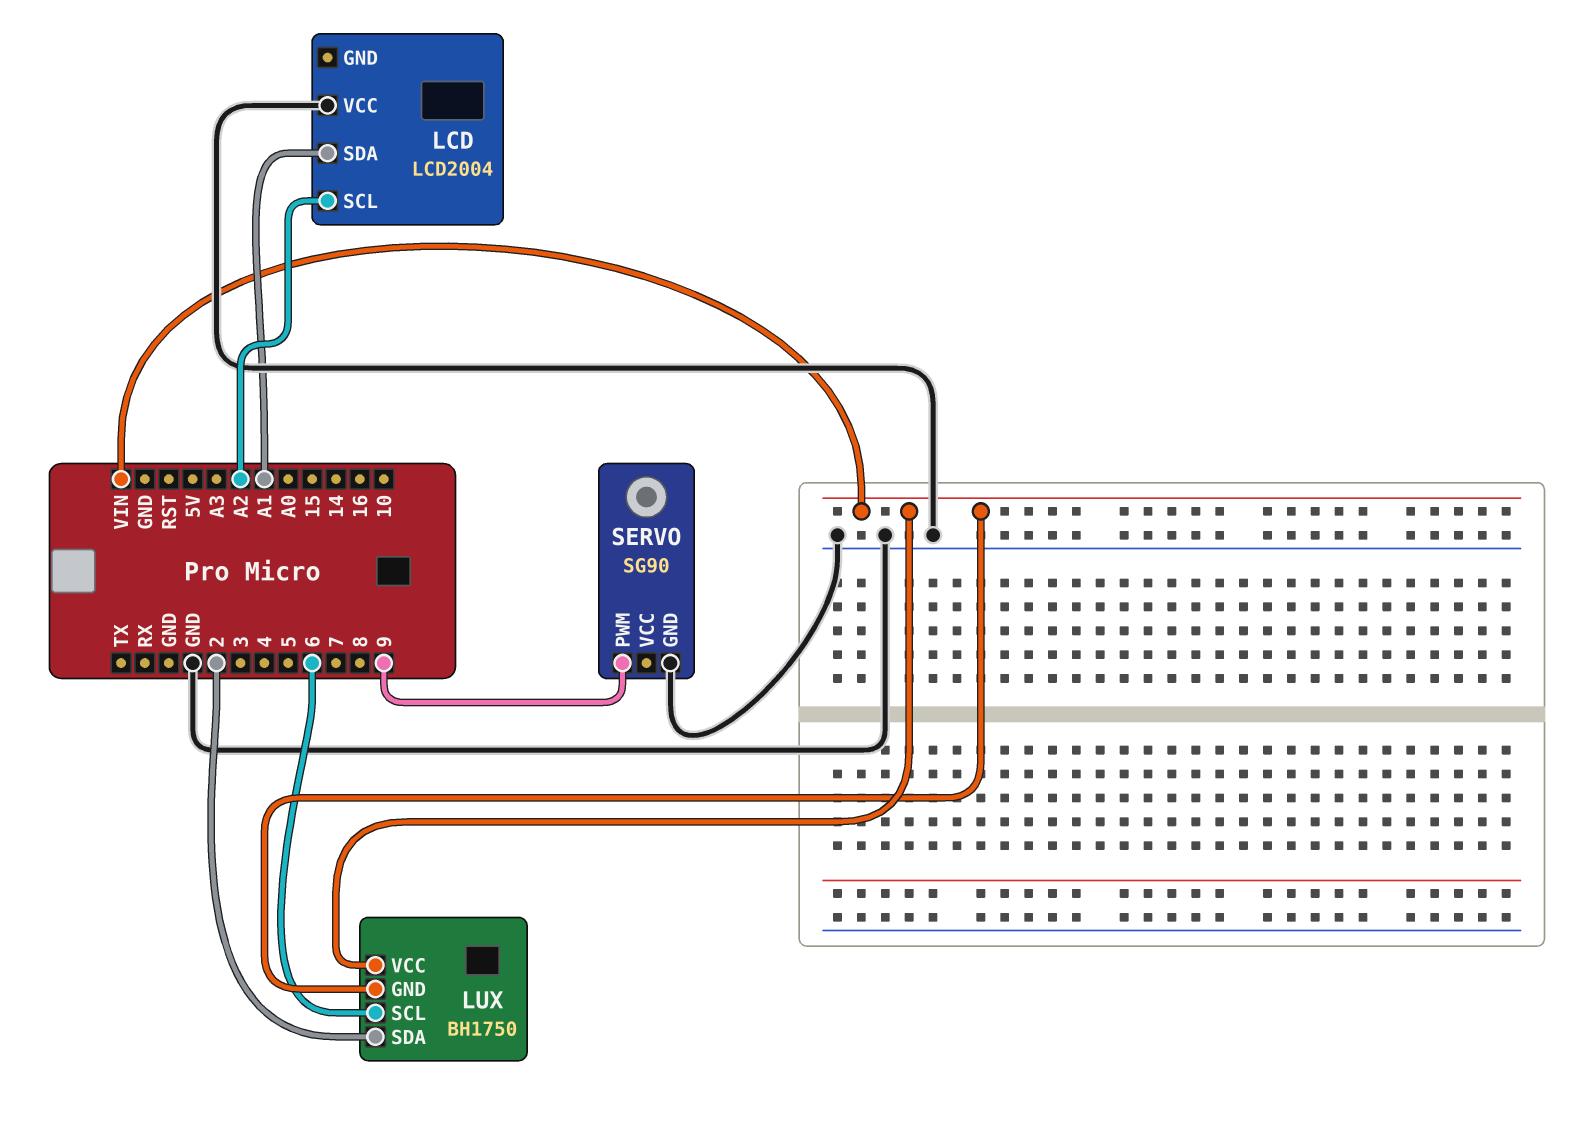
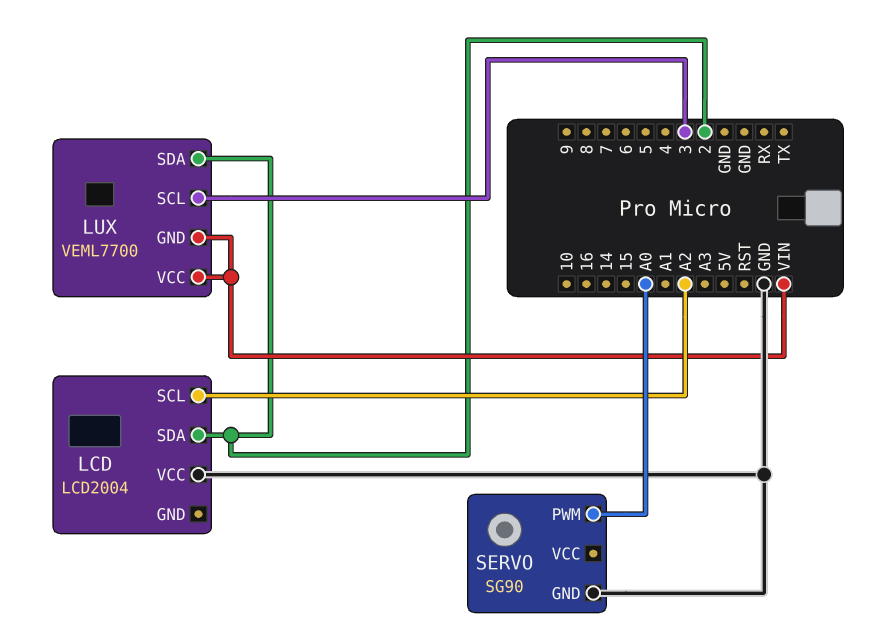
LCD pin SDA: A1 -> 2
LUX: BH1750 -> VEML7700
LUX pin SCL: 6 -> 3
SERVO pin PWM: 9 -> A0

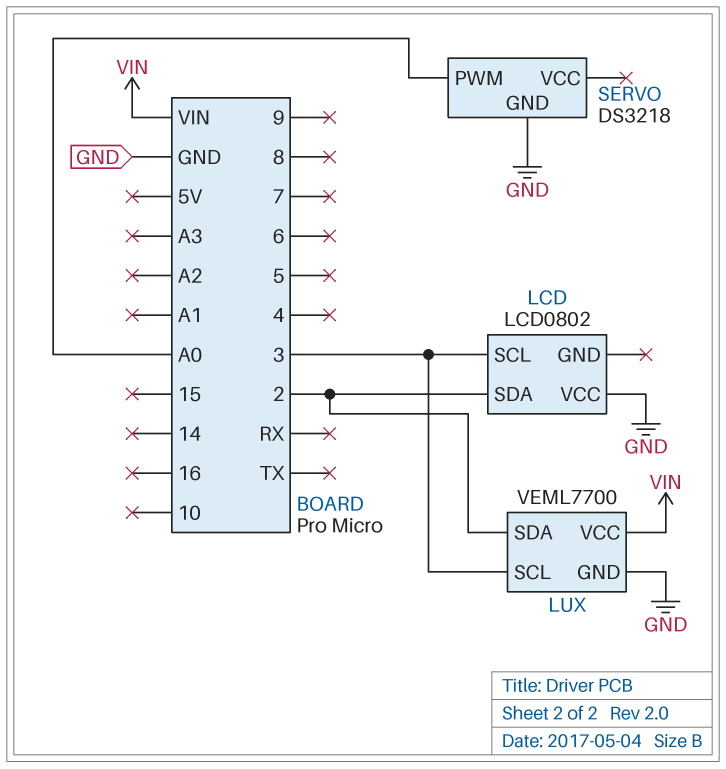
LCD: LCD2004 -> LCD0802
LCD pin SCL: A2 -> 3
LUX pin GND: VIN -> GND
SERVO: SG90 -> DS3218

